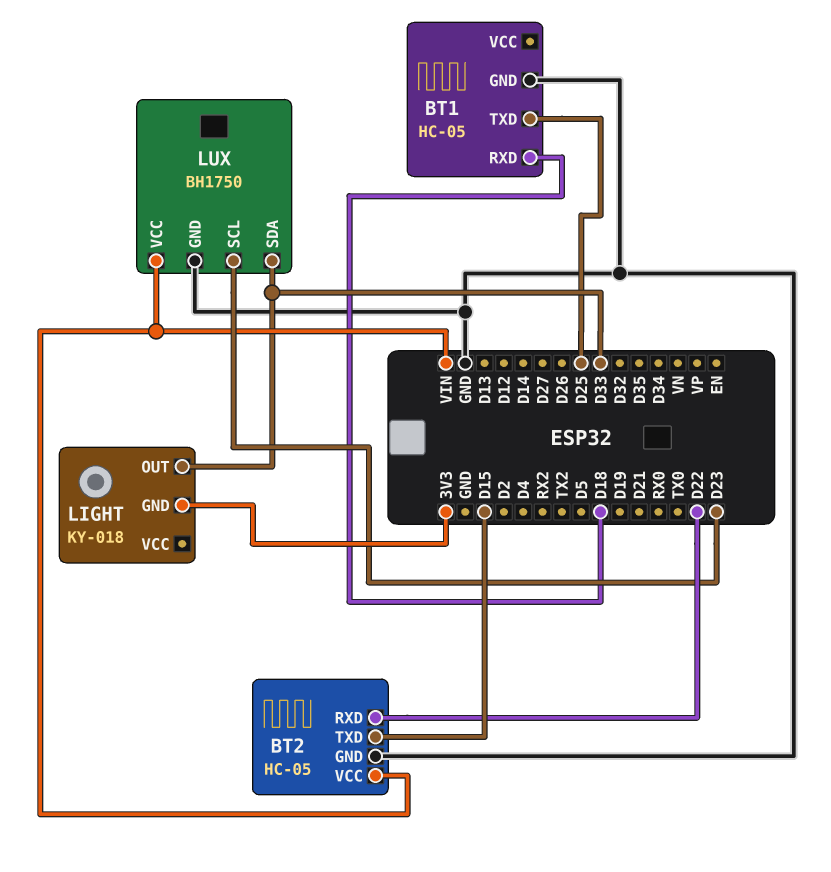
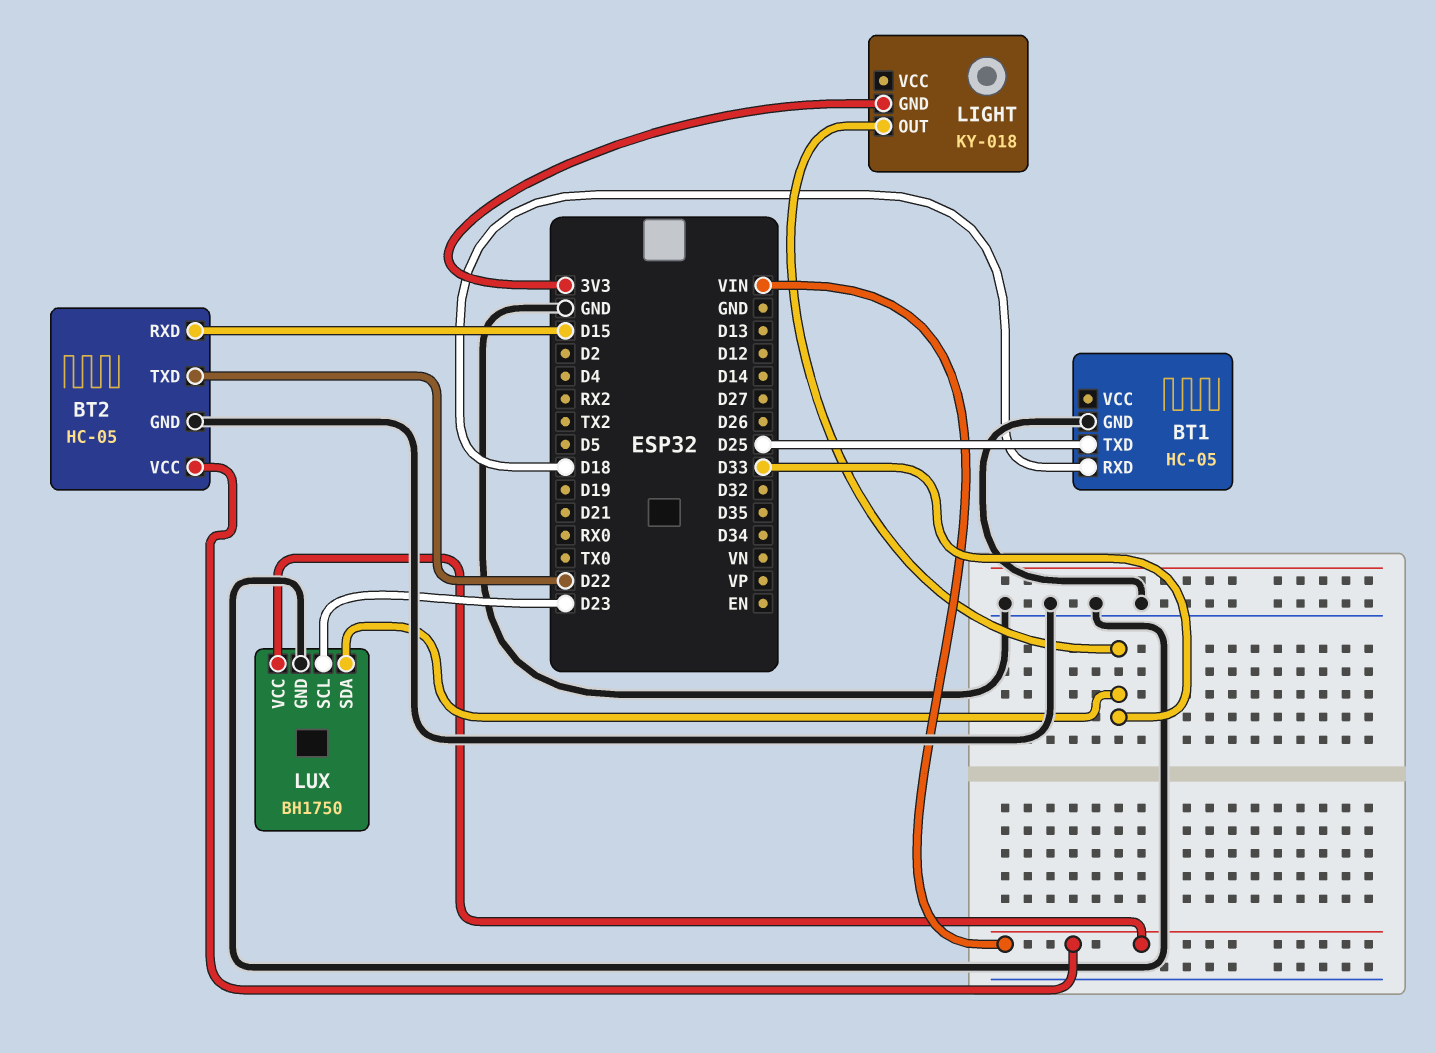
BT2 pin RXD: D22 -> D15
BT2 pin TXD: D15 -> D22

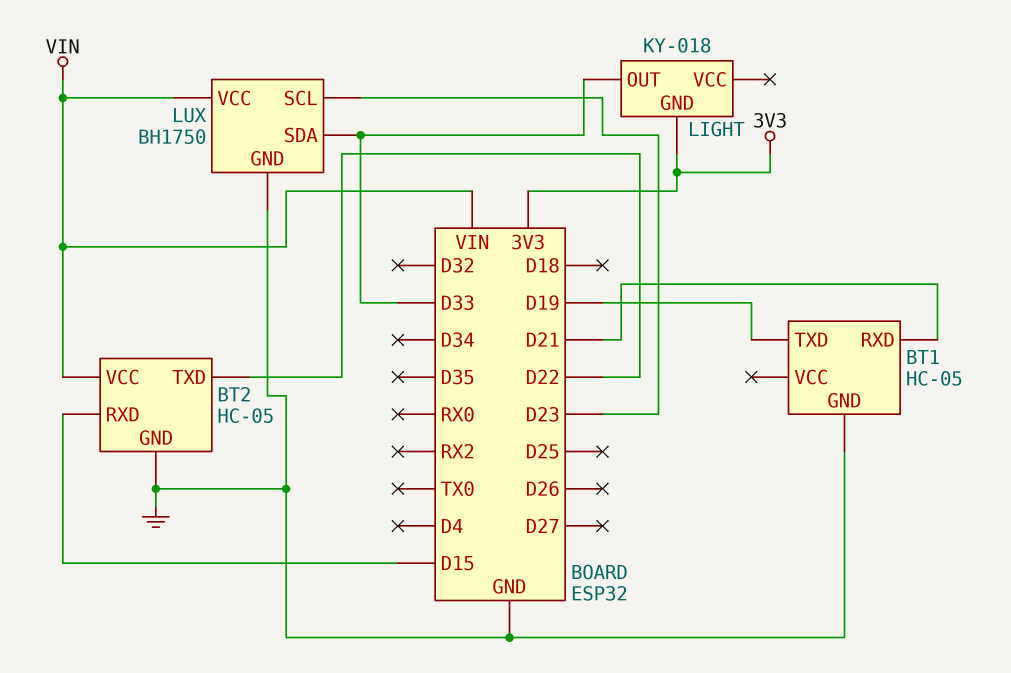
BT1 pin RXD: D18 -> D21
BT1 pin TXD: D25 -> D19

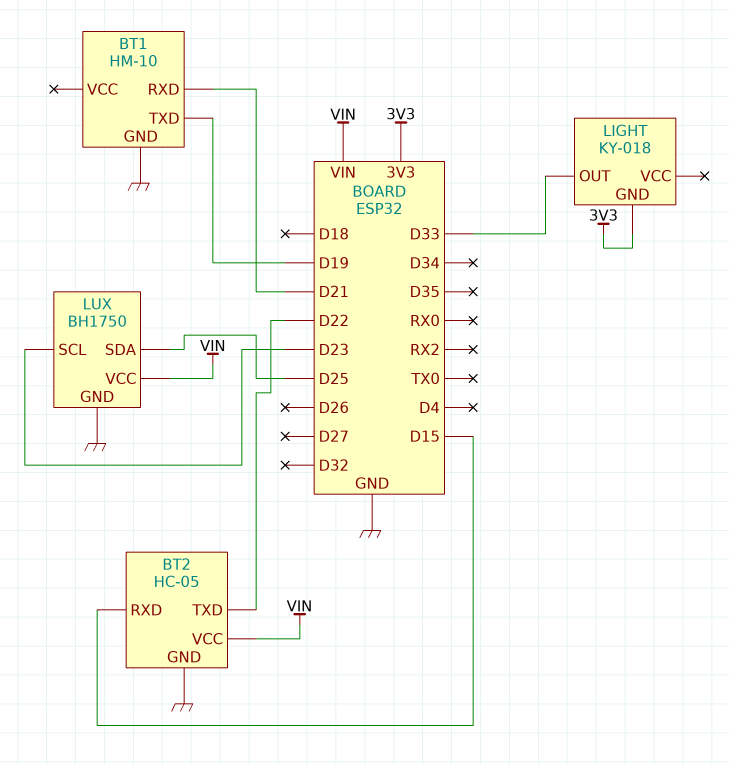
BT1: HC-05 -> HM-10
LUX pin SDA: D33 -> D25

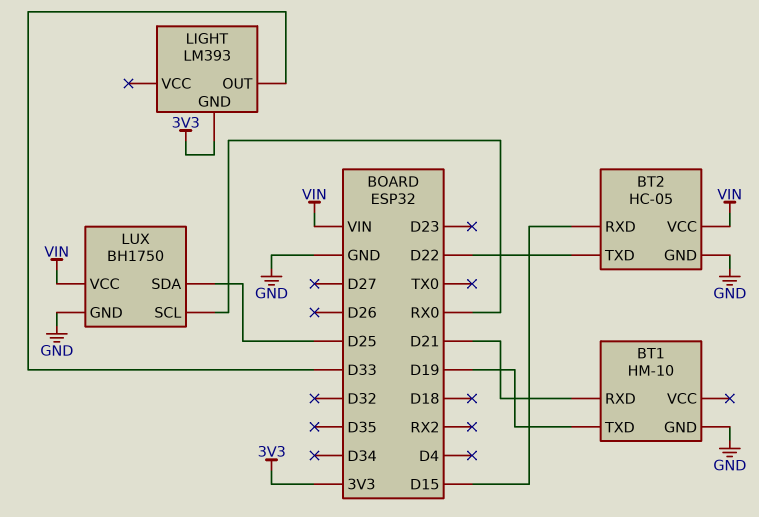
LIGHT: KY-018 -> LM393
LUX pin SCL: D23 -> RX0

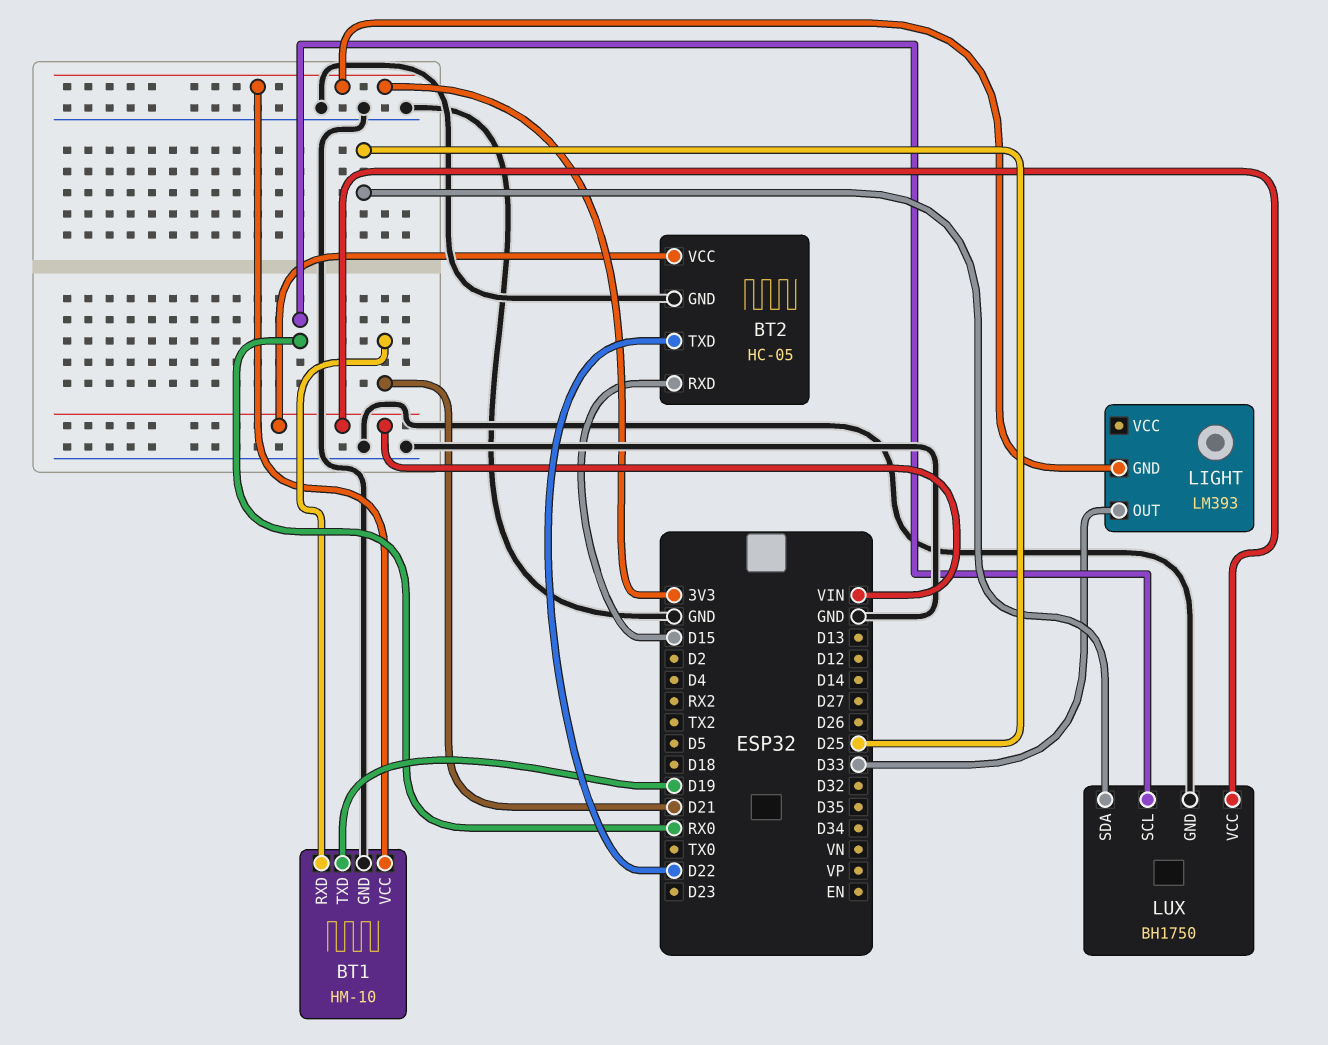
BT1 pin VCC: none -> 3V3

